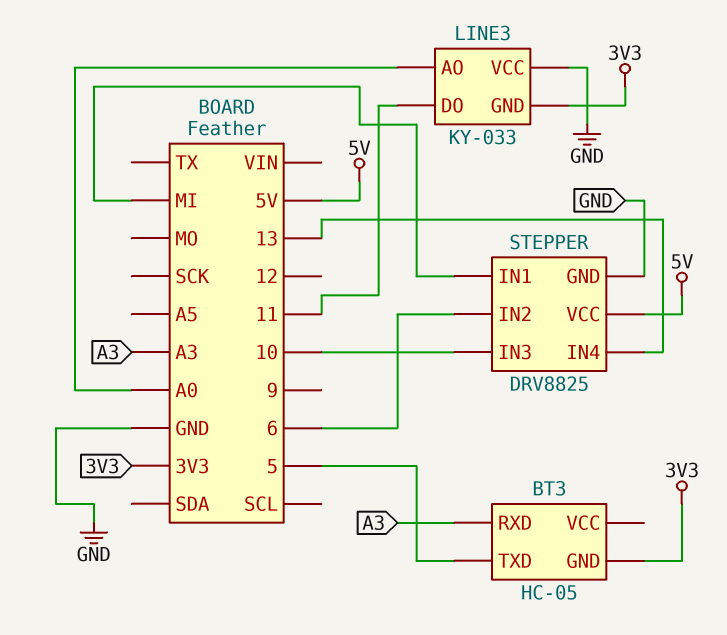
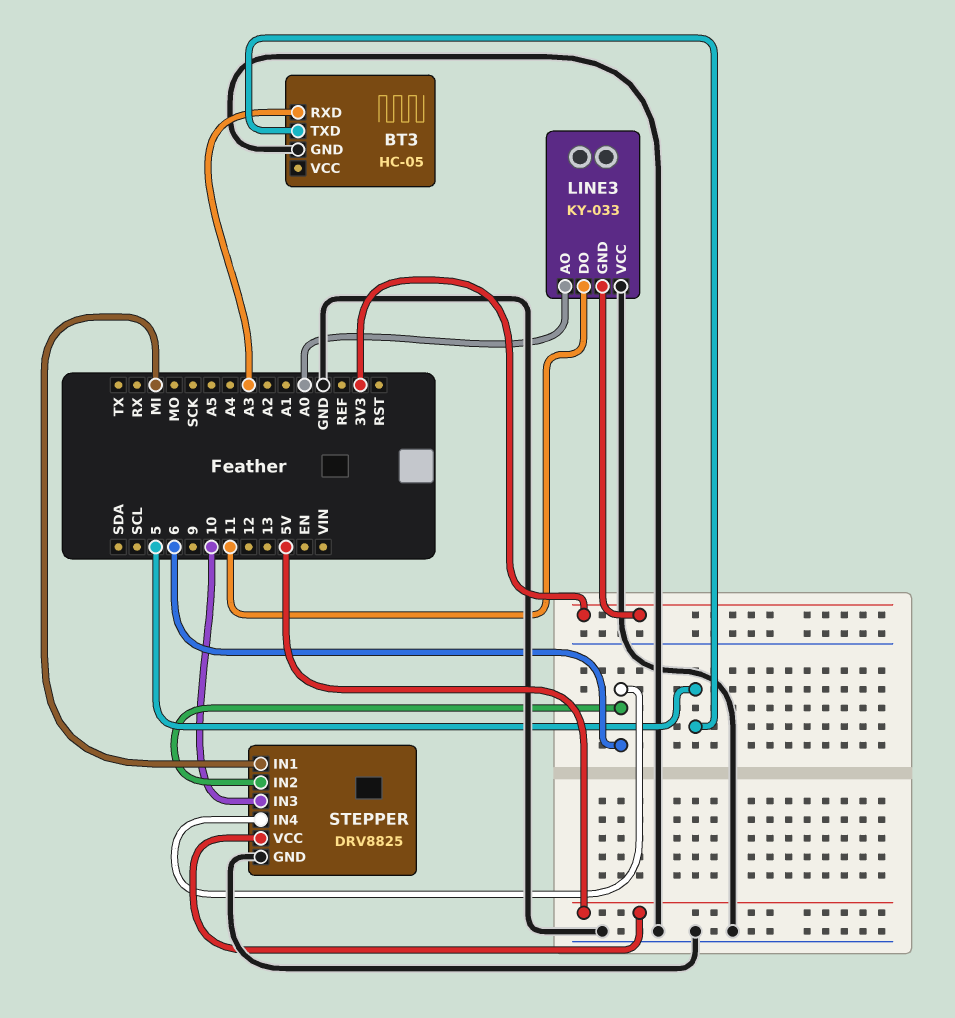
BT3 pin GND: 3V3 -> GND
STEPPER pin IN4: 13 -> 6

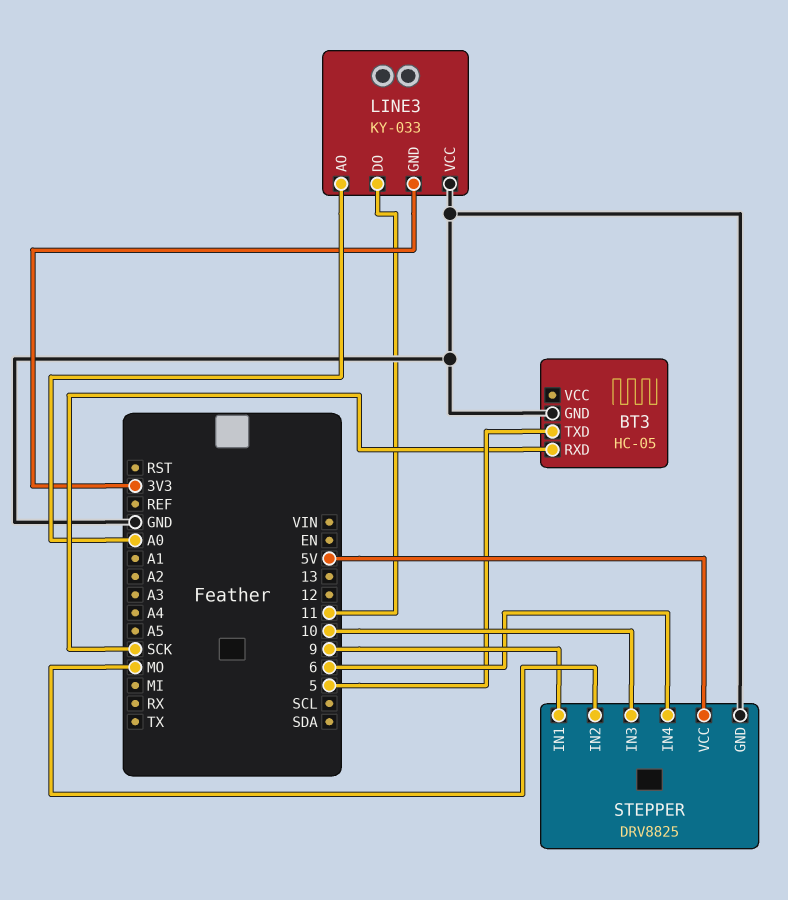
BT3 pin RXD: A3 -> SCK
STEPPER pin IN1: MI -> 9
STEPPER pin IN2: 6 -> MO

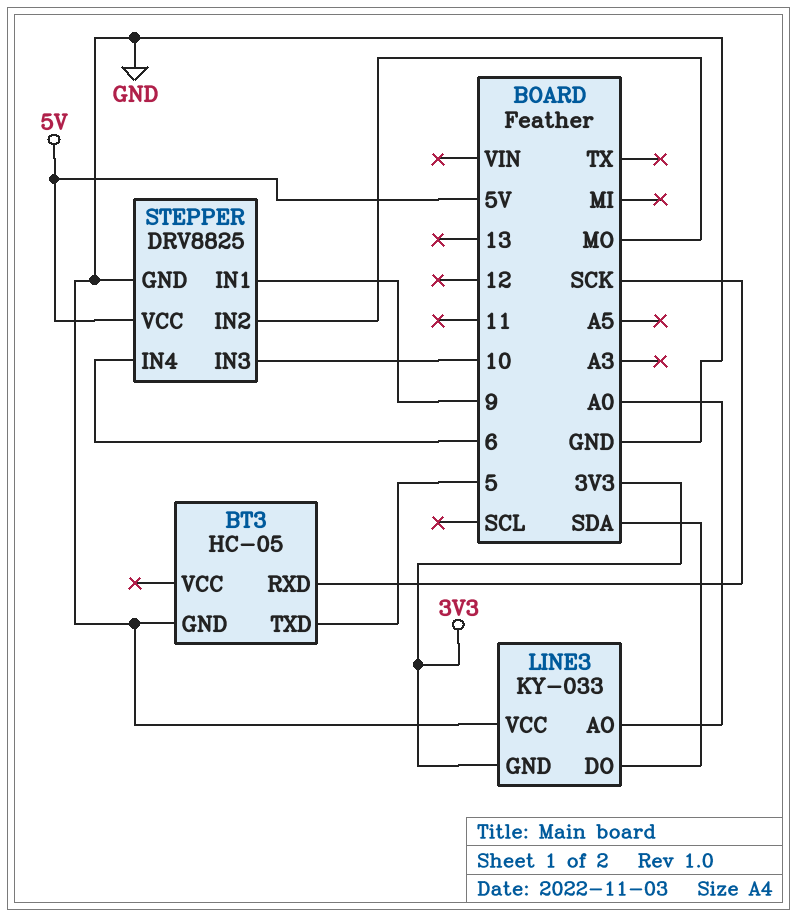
LINE3 pin DO: 11 -> SDA

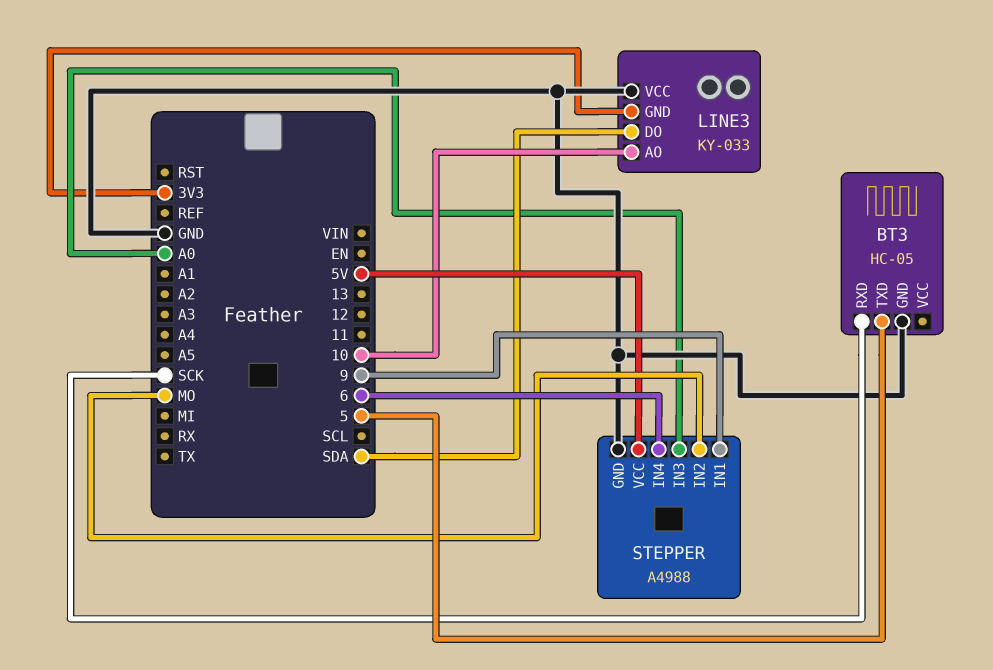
LINE3 pin AO: A0 -> 10
STEPPER: DRV8825 -> A4988
STEPPER pin IN3: 10 -> A0

